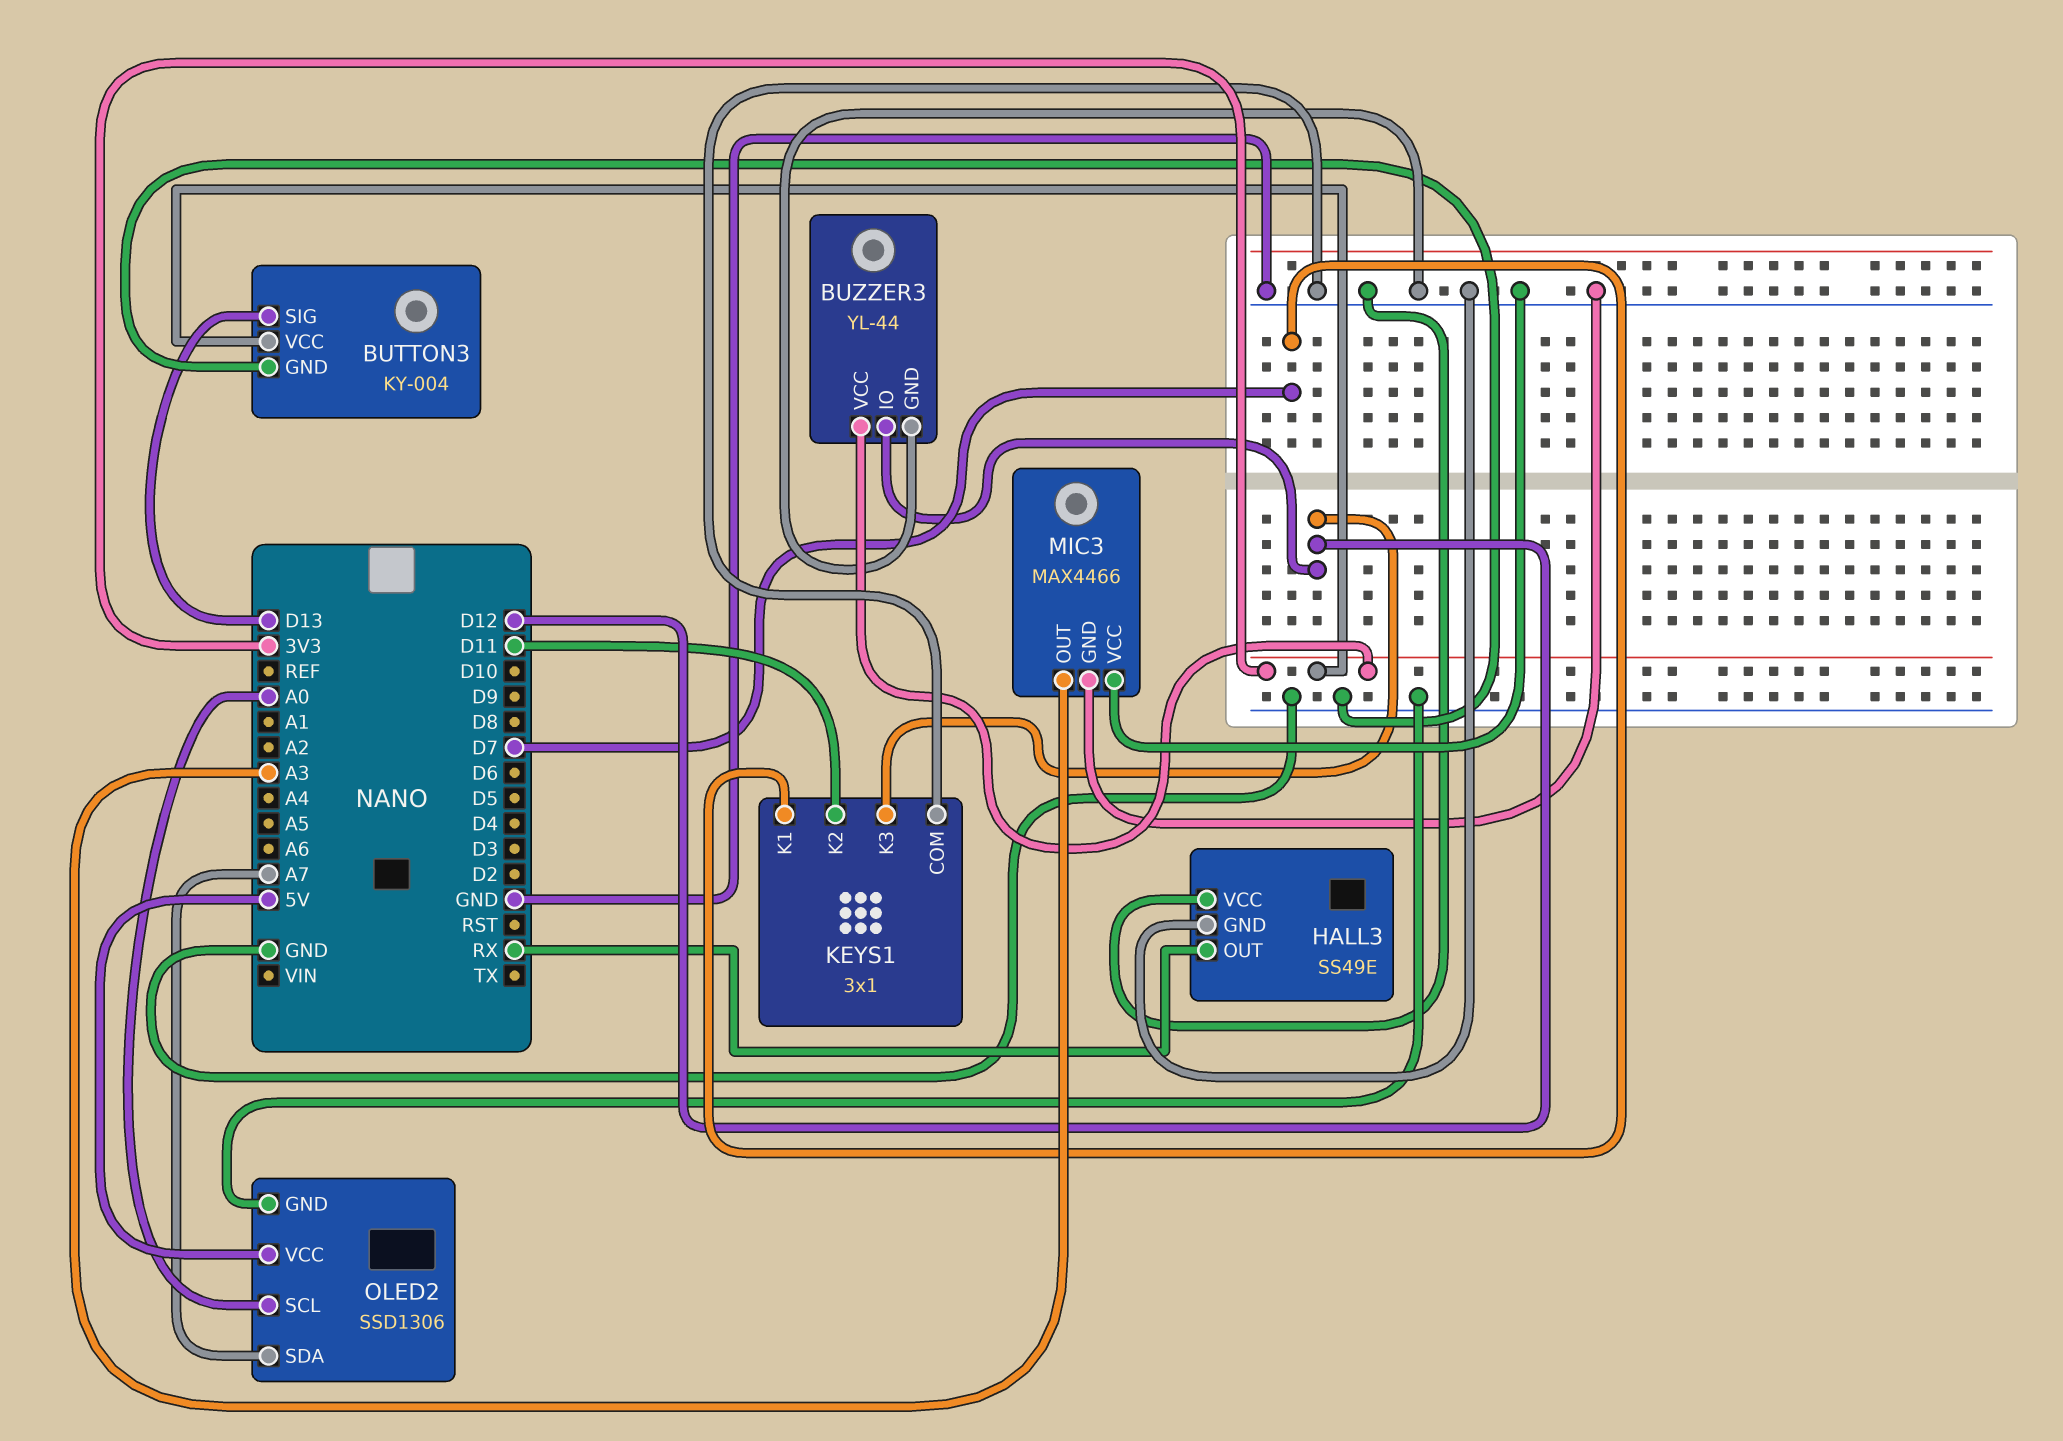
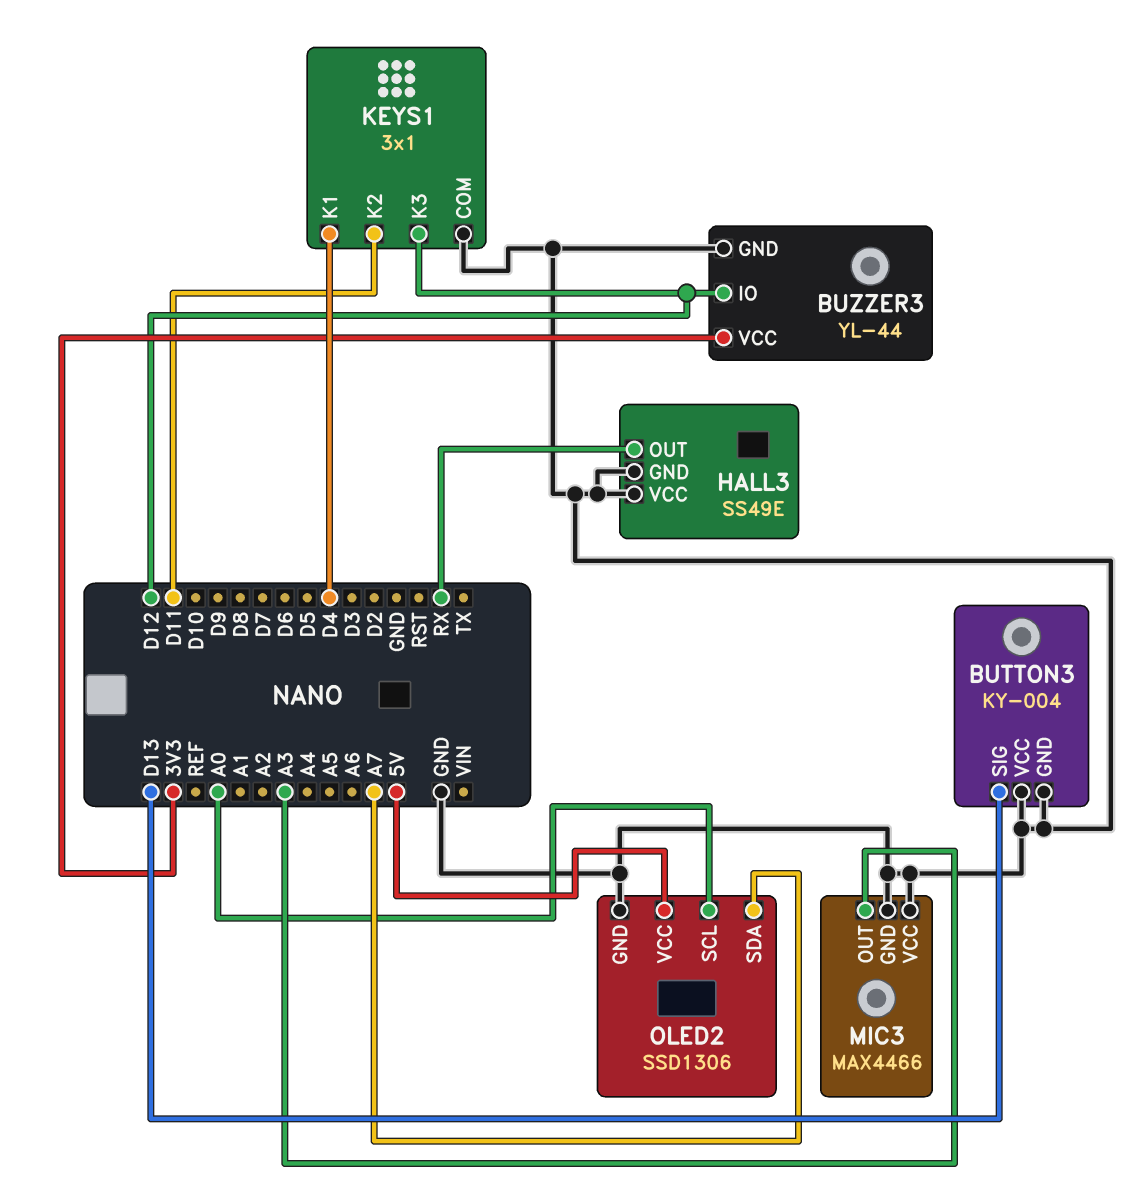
BUTTON3 pin VCC: 3V3 -> GND
KEYS1 pin K1: D7 -> D4

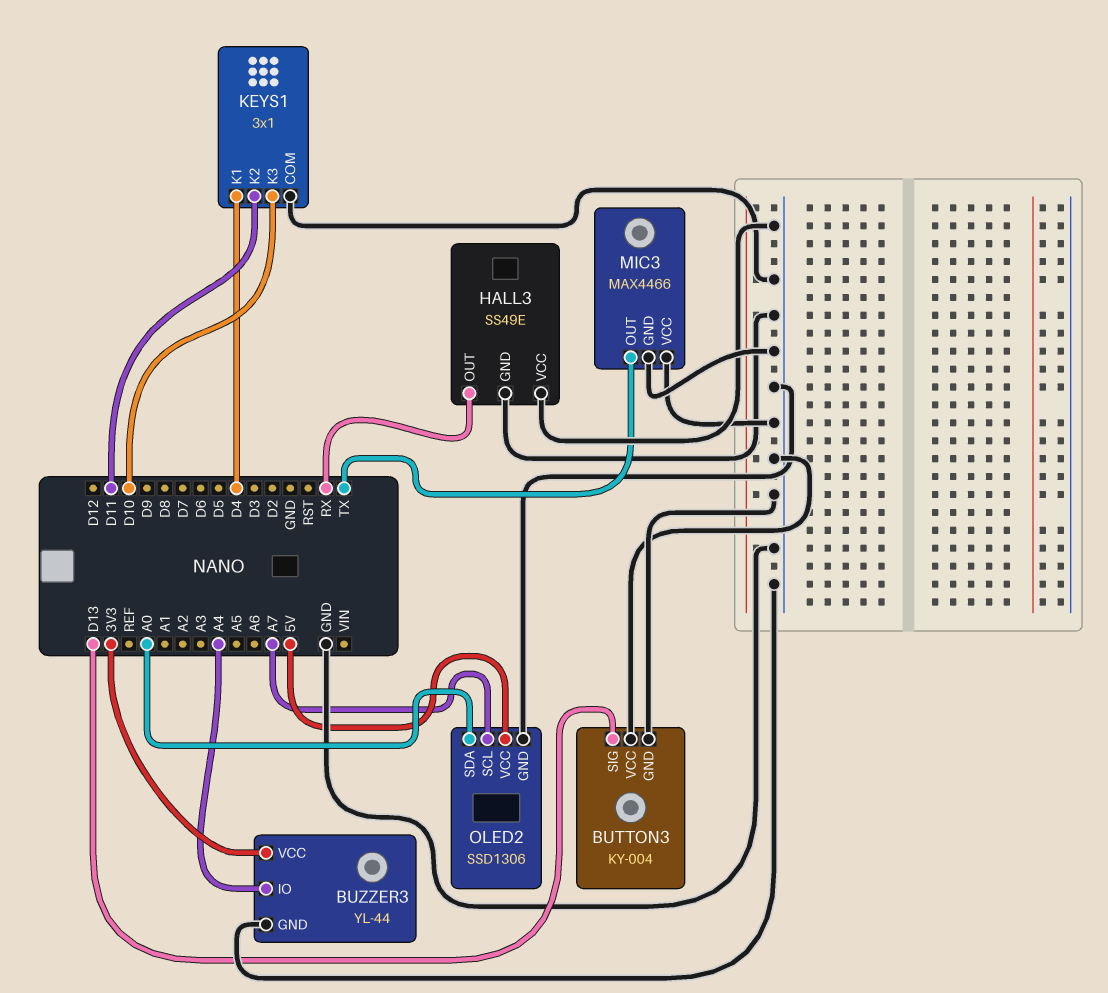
BUZZER3 pin IO: D12 -> A4
KEYS1 pin K3: D12 -> D10
MIC3 pin OUT: A3 -> TX
OLED2 pin SCL: A0 -> A7
OLED2 pin SDA: A7 -> A0

